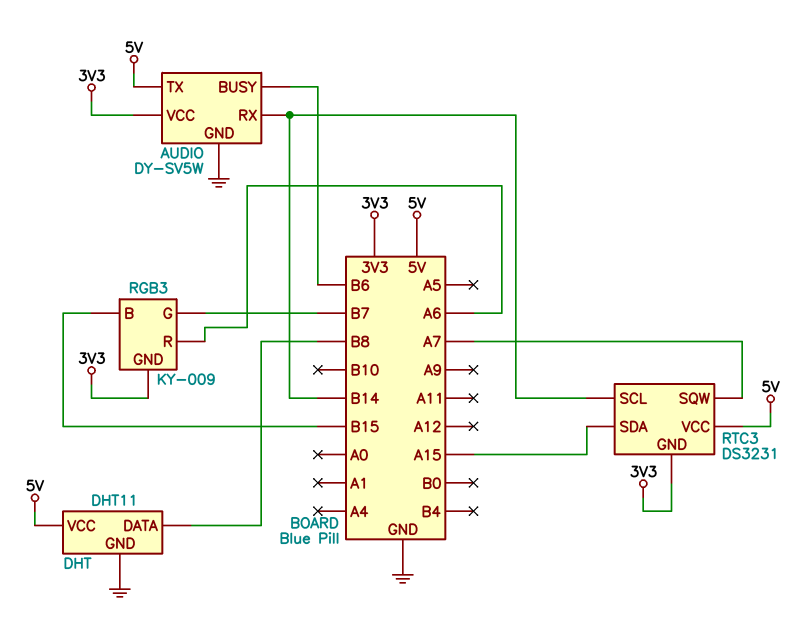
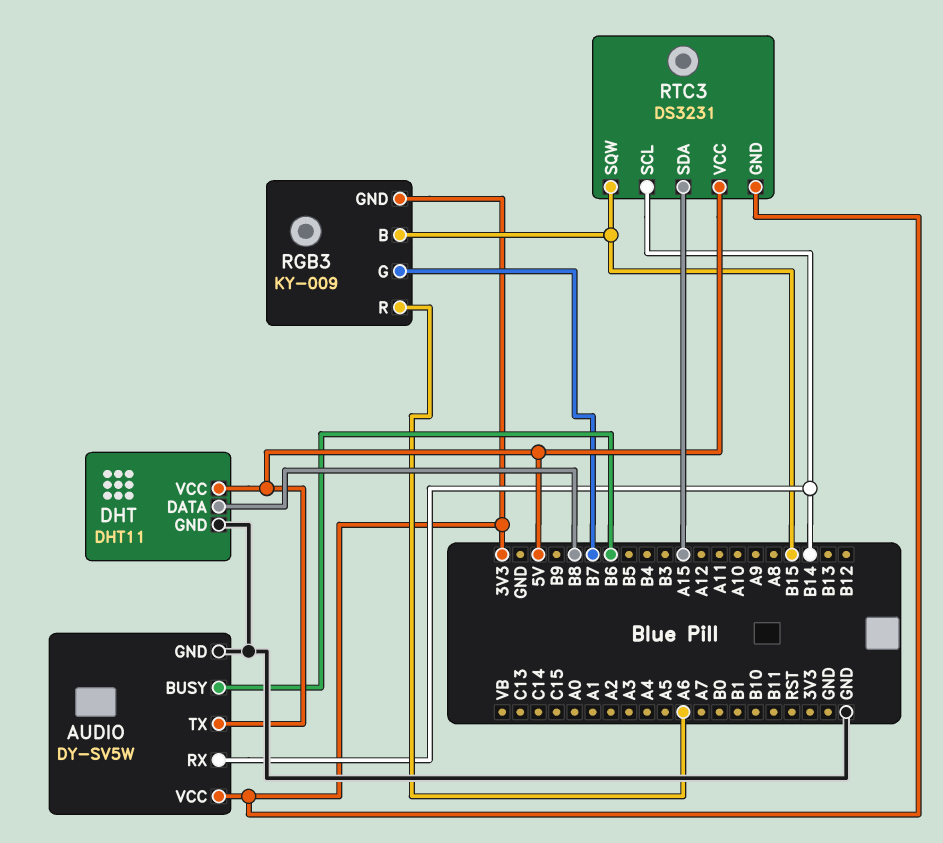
RTC3 pin SQW: A7 -> B15

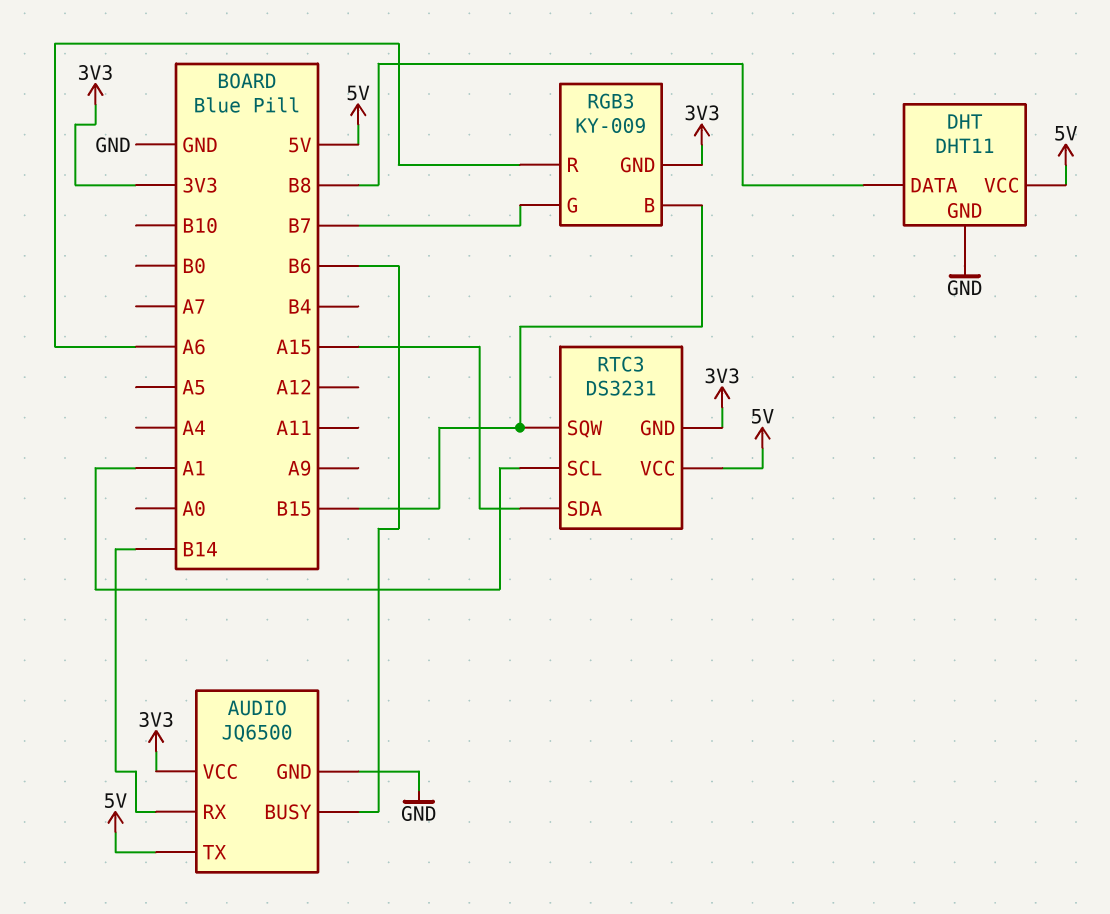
AUDIO: DY-SV5W -> JQ6500
RTC3 pin SCL: B14 -> A1

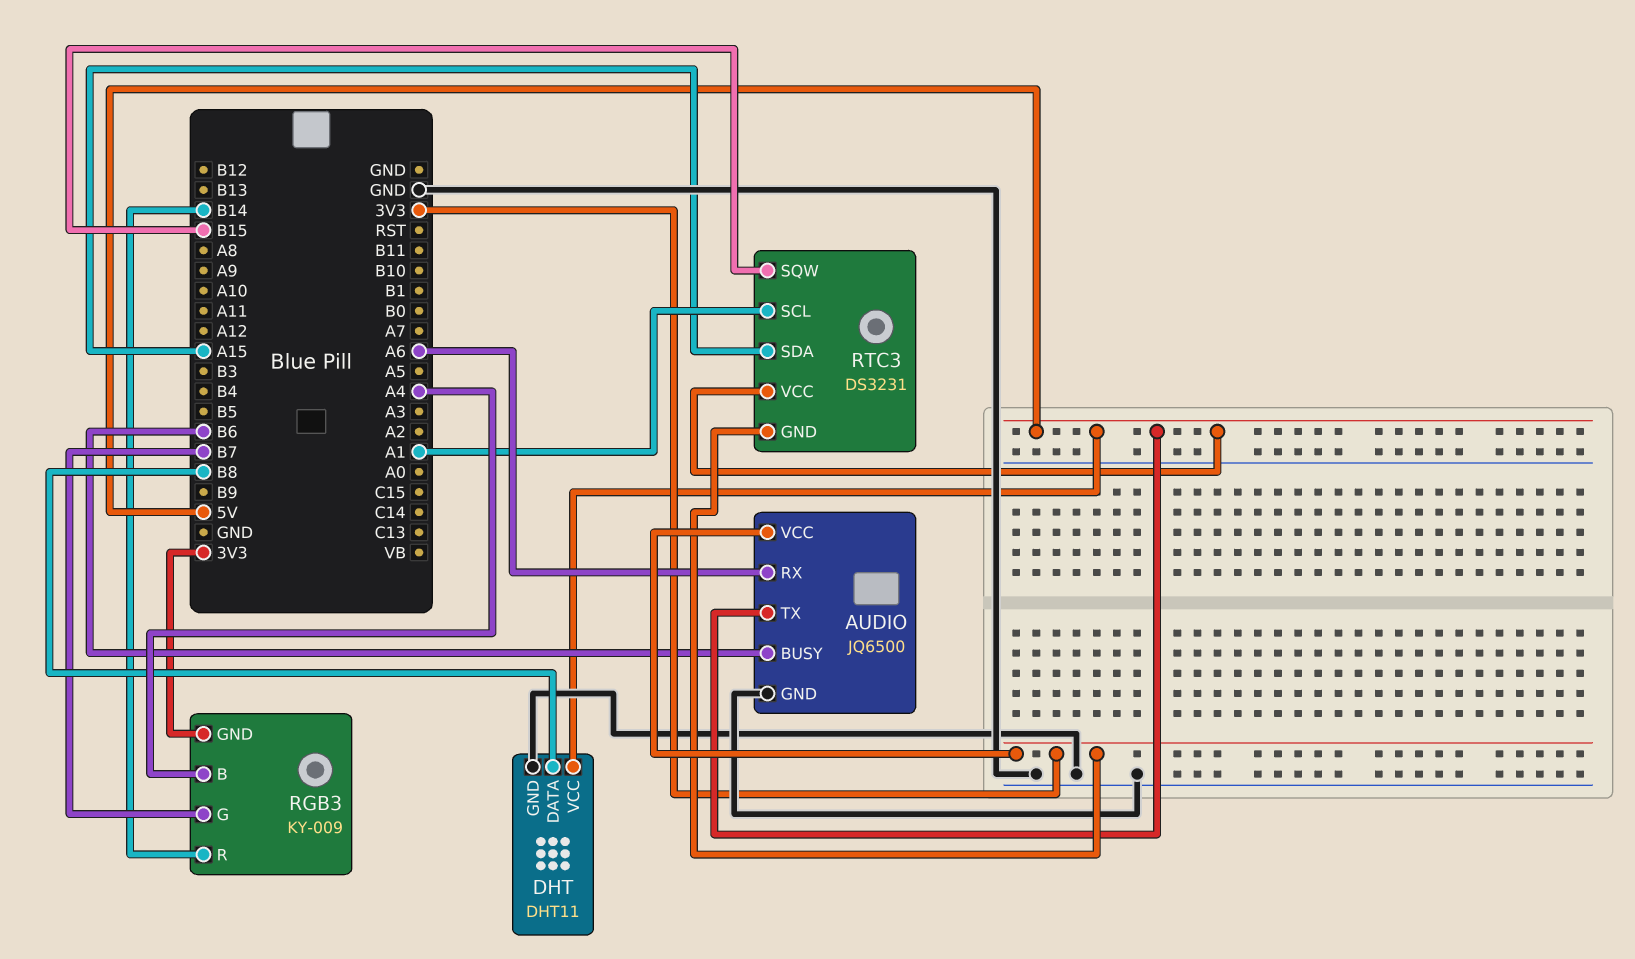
AUDIO pin RX: B14 -> A6
RGB3 pin B: B15 -> A4
RGB3 pin R: A6 -> B14

